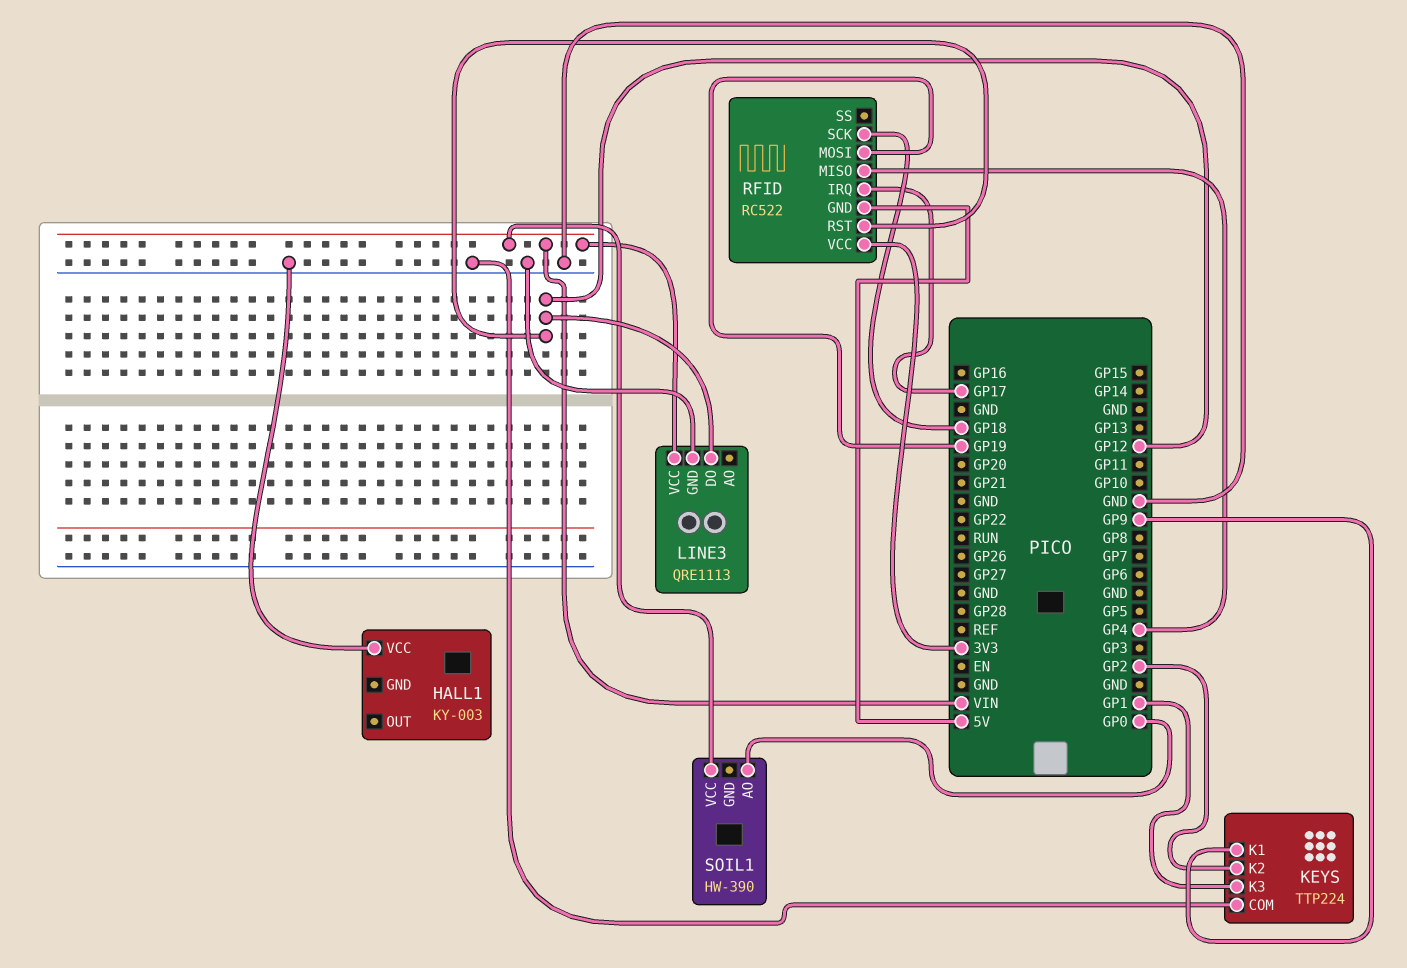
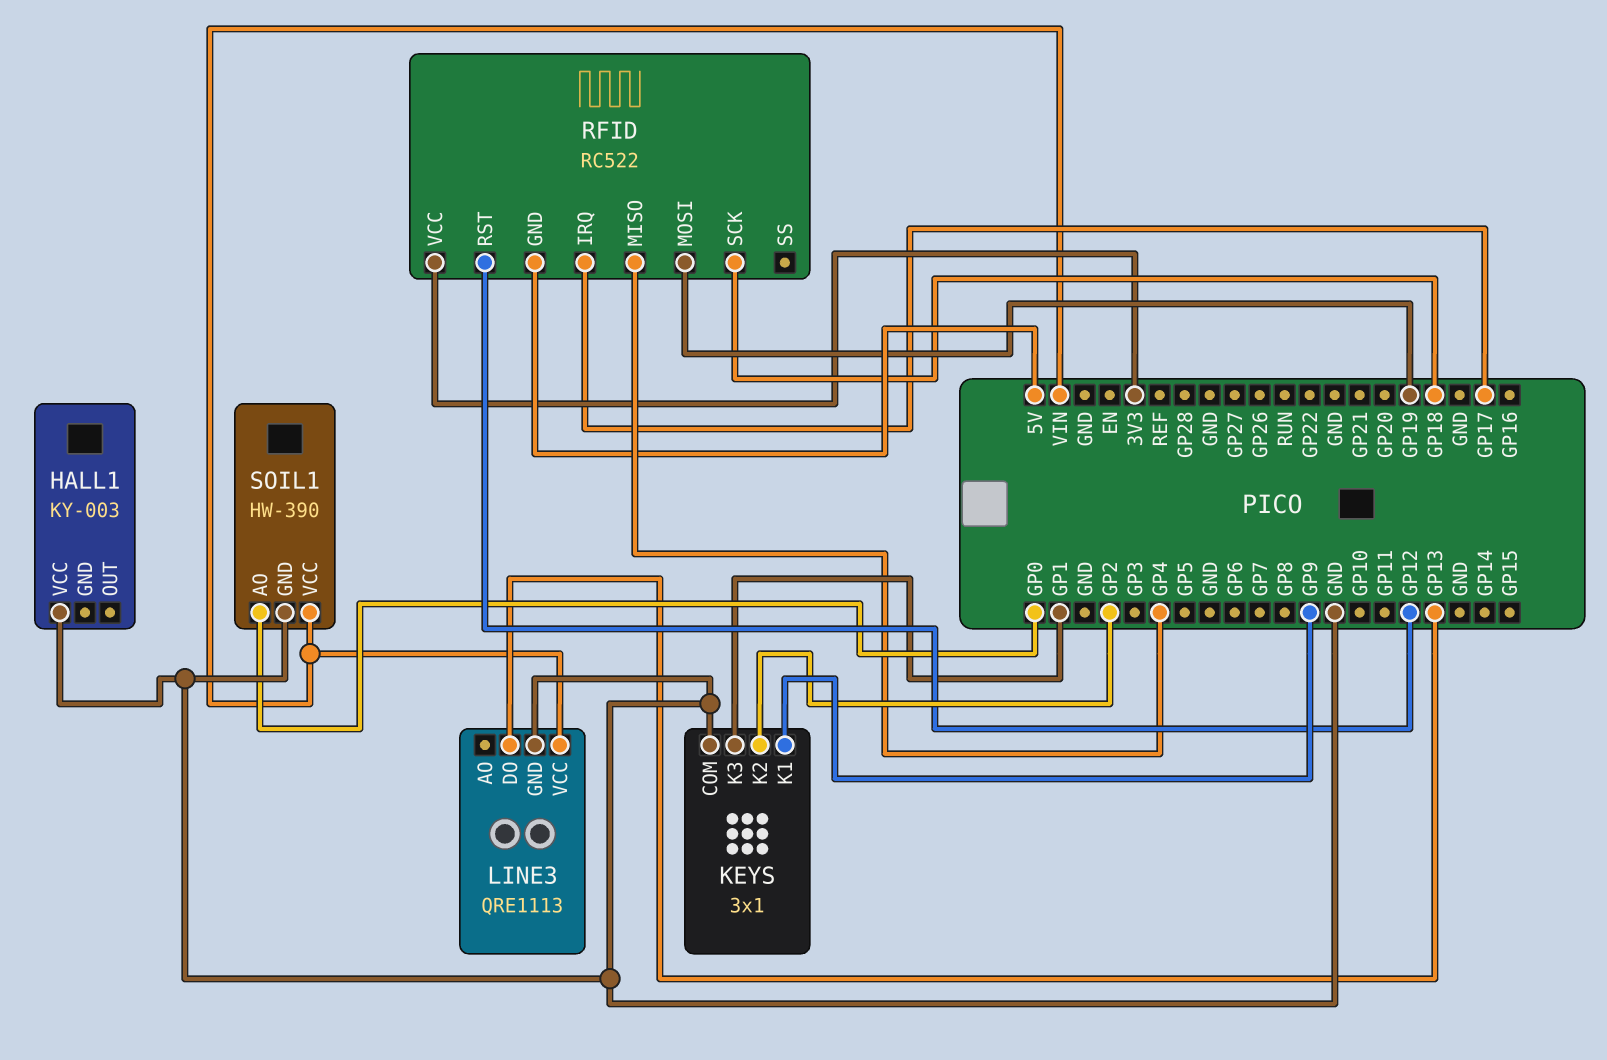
KEYS: TTP224 -> 3x1
LINE3 pin DO: GP12 -> GP13
SOIL1 pin GND: none -> GND

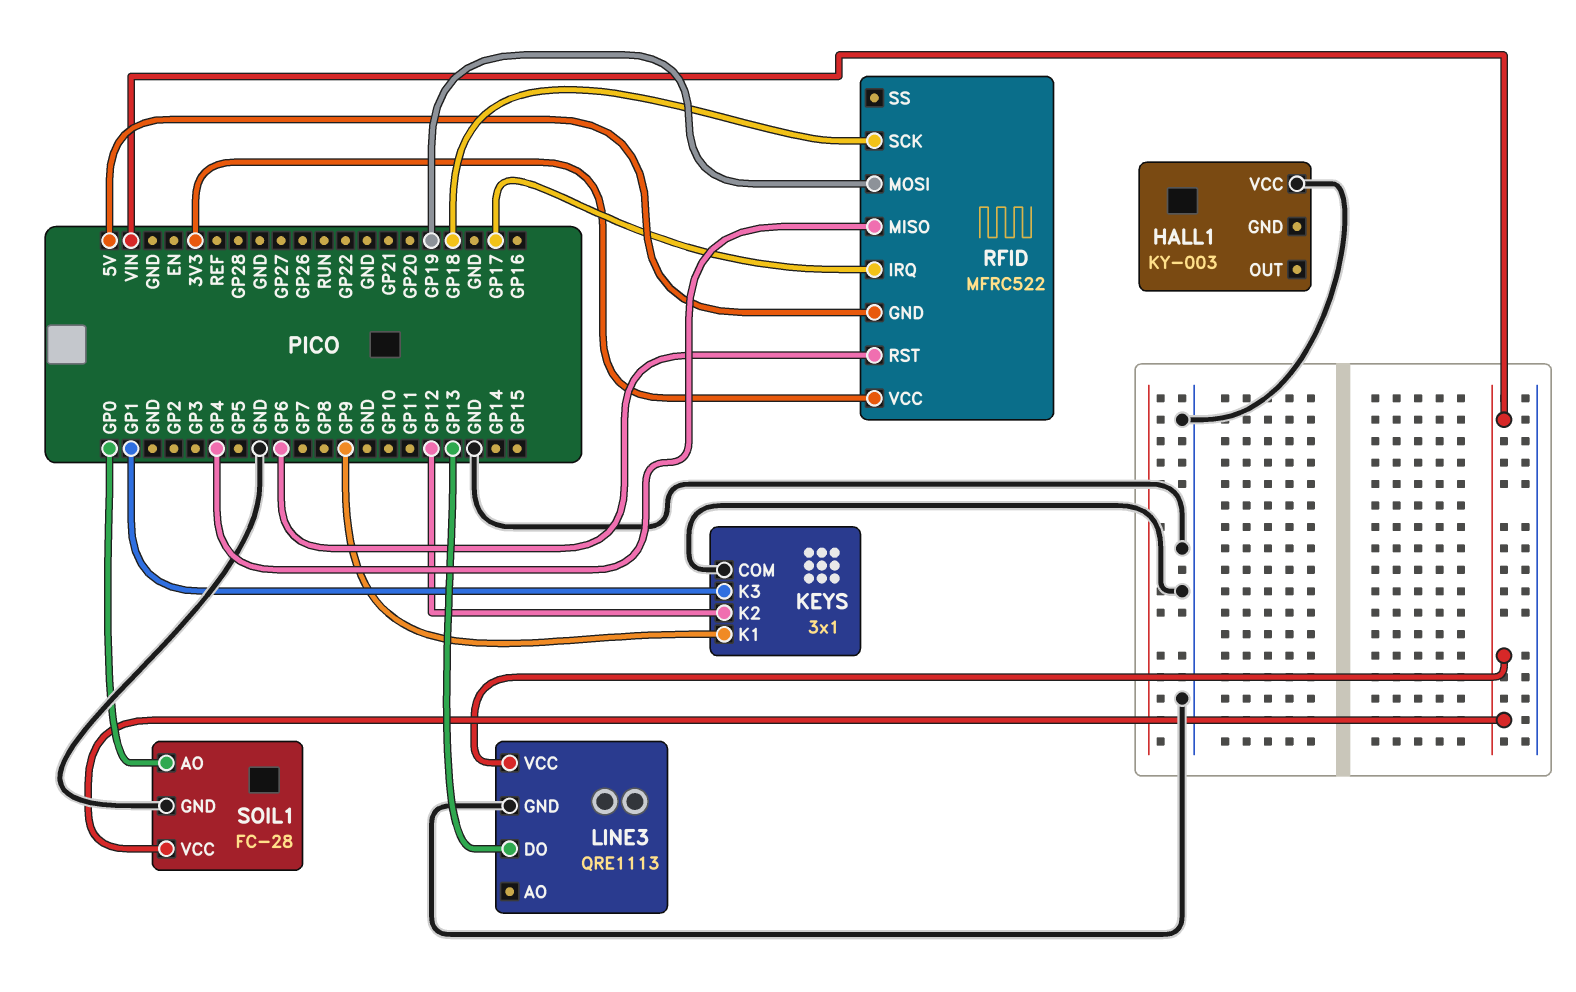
KEYS pin K2: GP2 -> GP12
RFID: RC522 -> MFRC522
RFID pin RST: GP12 -> GP6
SOIL1: HW-390 -> FC-28

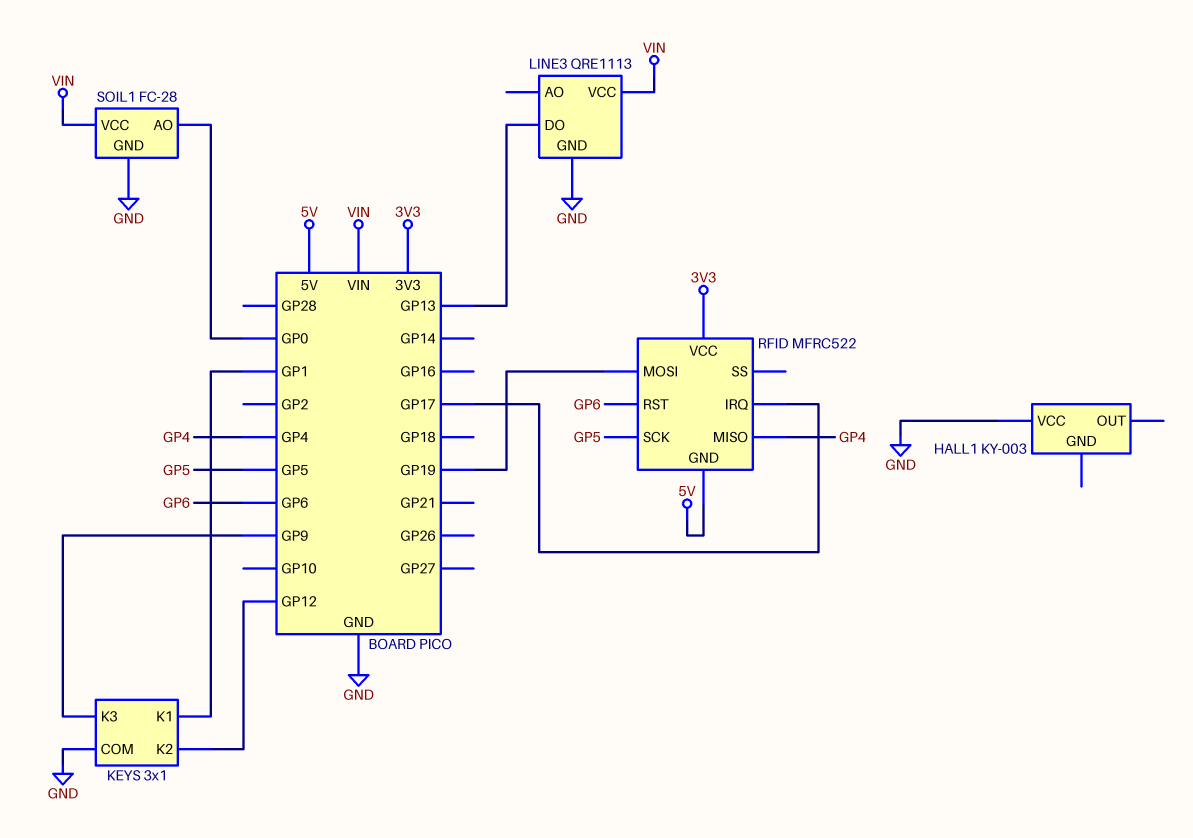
KEYS pin K1: GP9 -> GP1
KEYS pin K3: GP1 -> GP9
RFID pin SCK: GP18 -> GP5

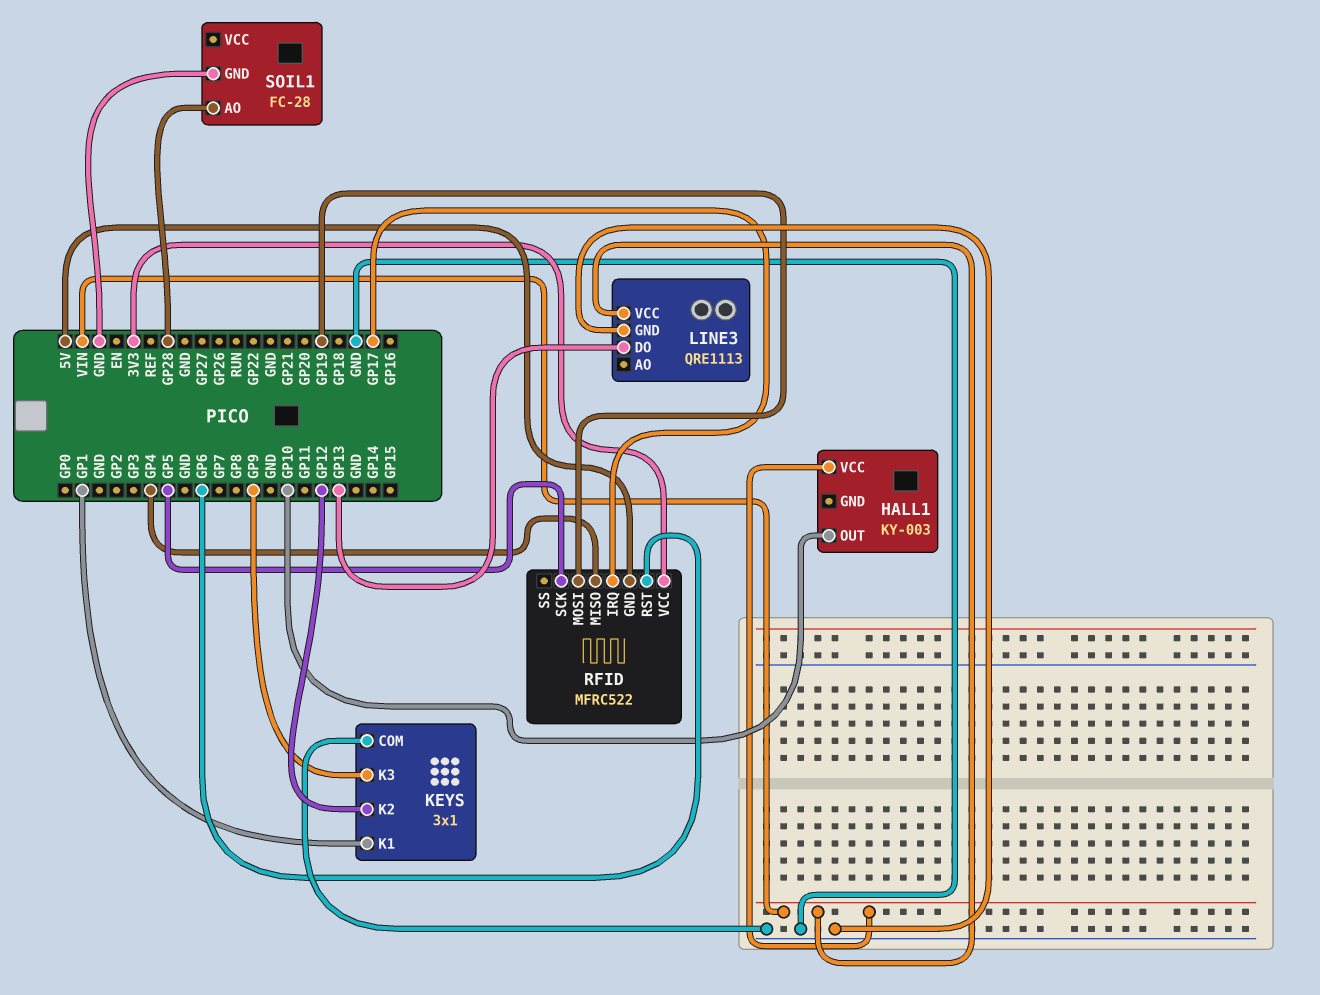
HALL1 pin OUT: none -> GP10
HALL1 pin VCC: GND -> VIN
SOIL1 pin AO: GP0 -> GP28
SOIL1 pin VCC: VIN -> none

